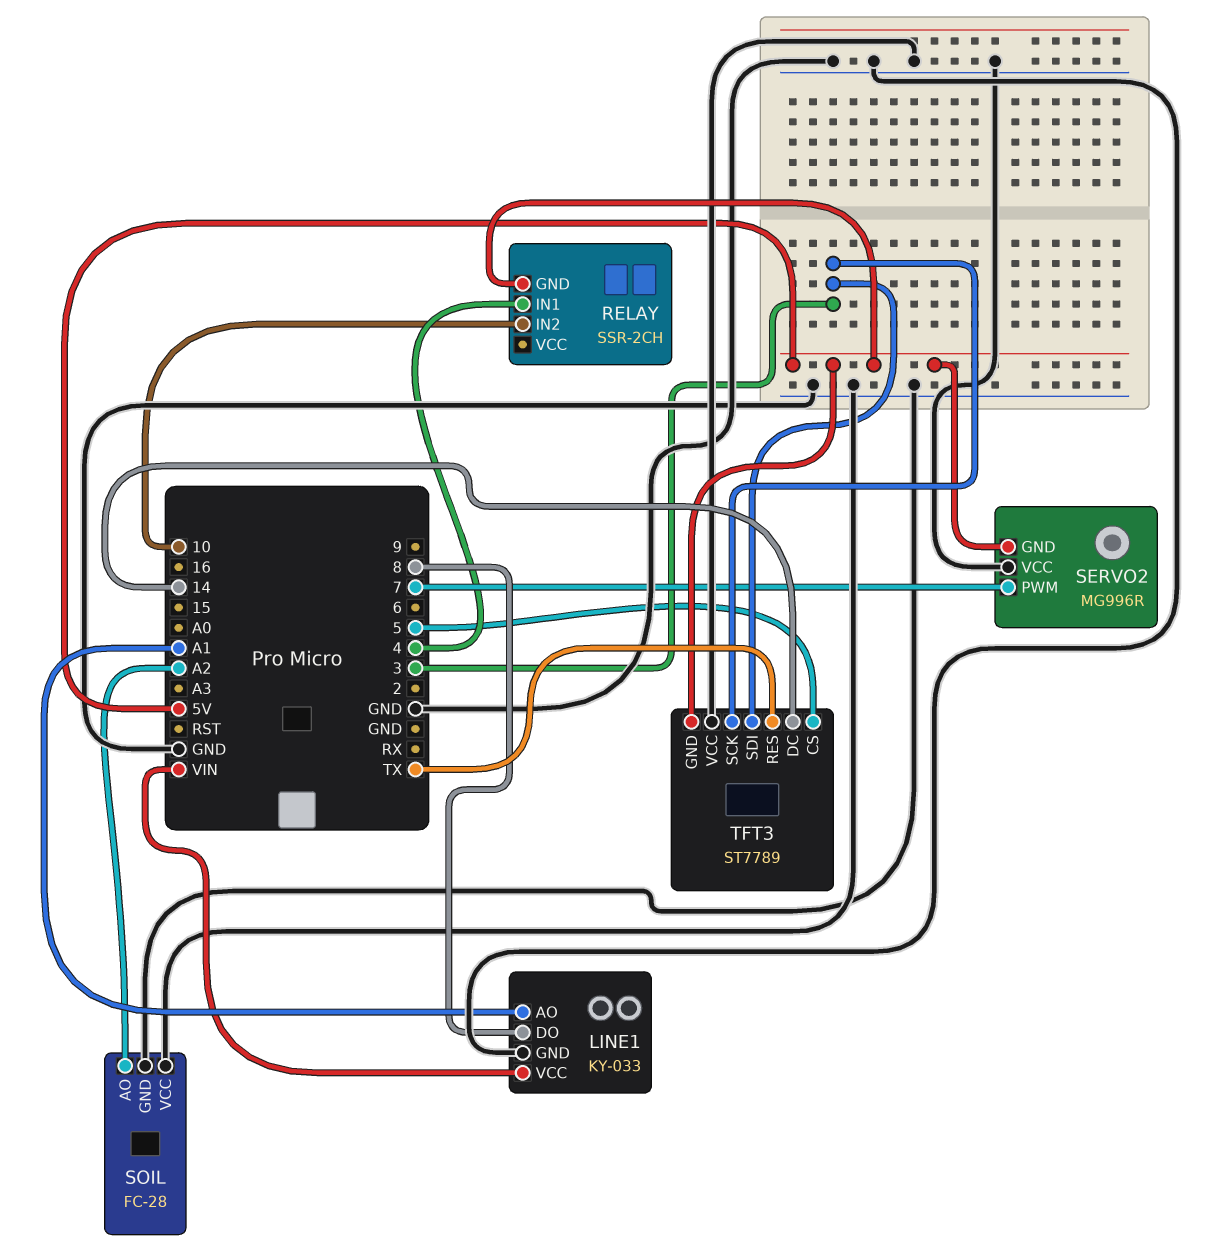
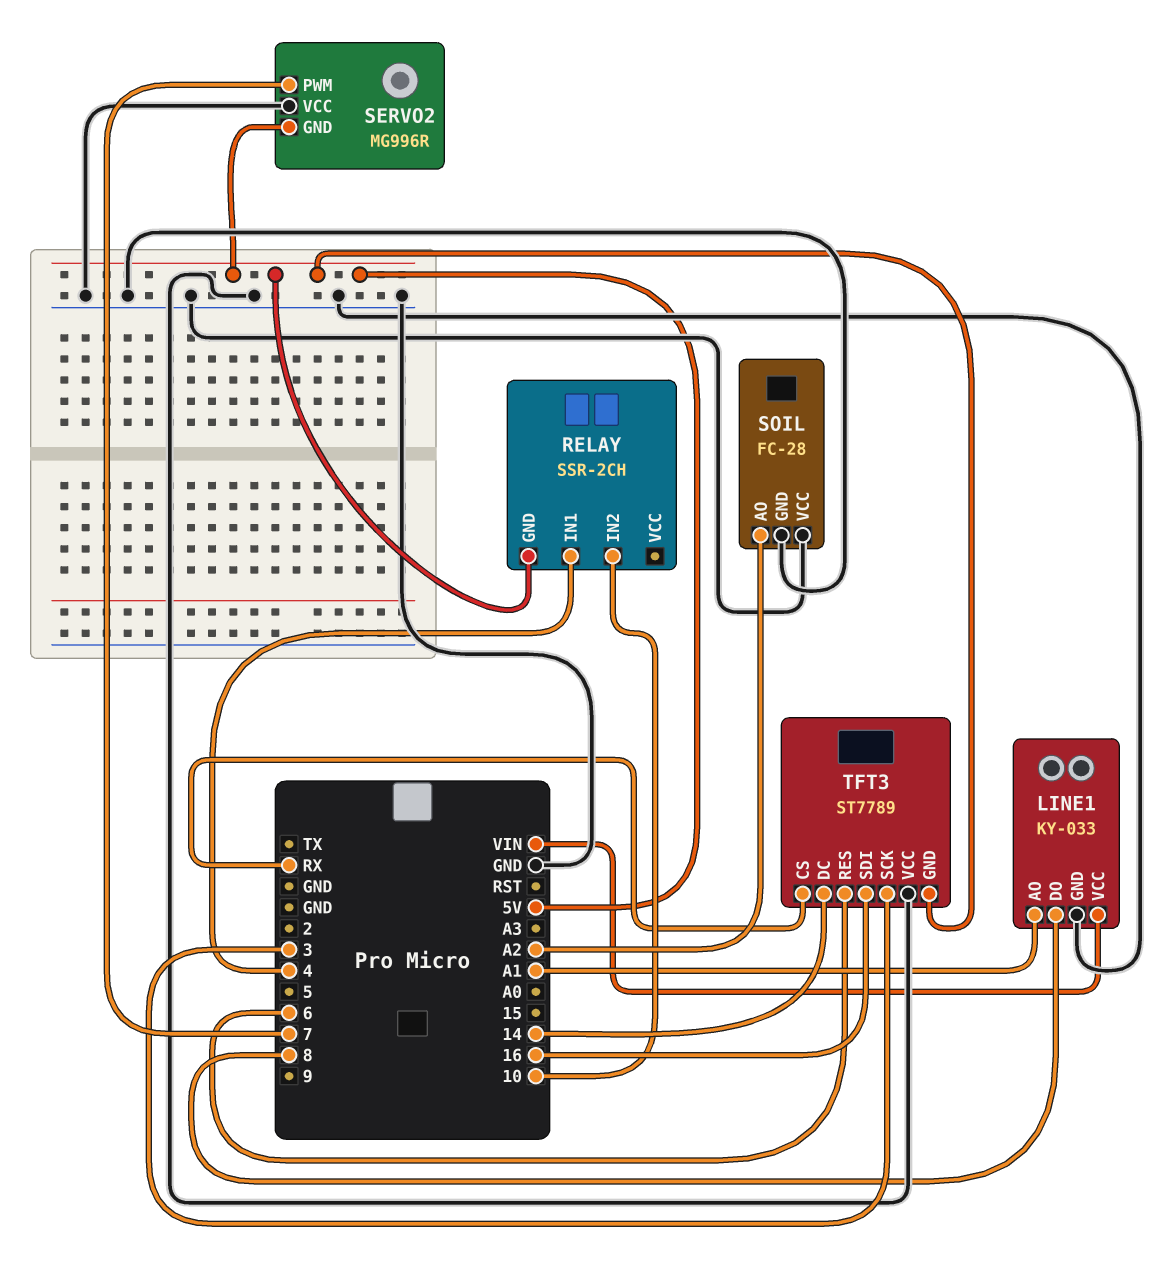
TFT3 pin CS: 5 -> RX
TFT3 pin RES: TX -> 6
TFT3 pin SDI: 3 -> 16

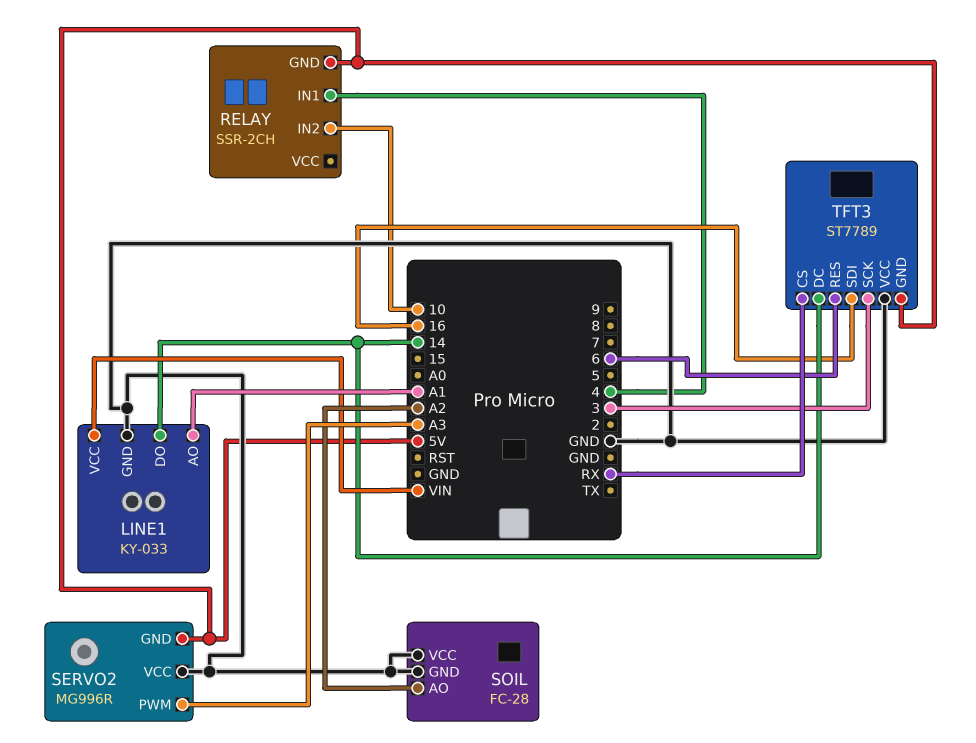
LINE1 pin DO: 8 -> 14
SERVO2 pin PWM: 7 -> A3

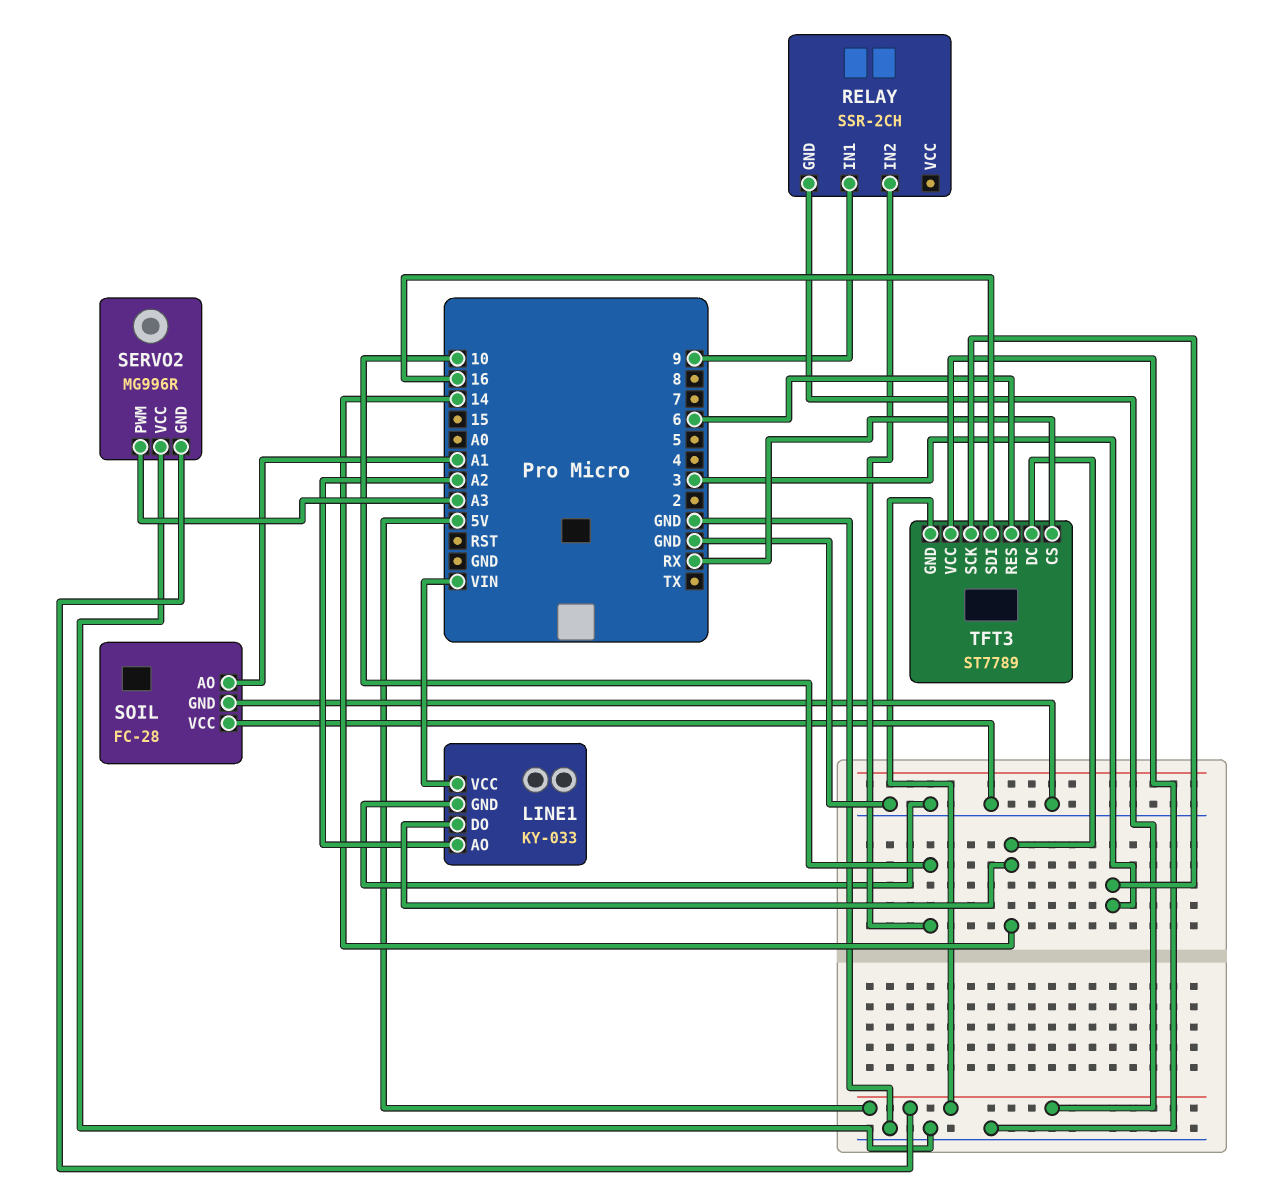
LINE1 pin AO: A1 -> A2
RELAY pin IN1: 4 -> 9
SOIL pin AO: A2 -> A1

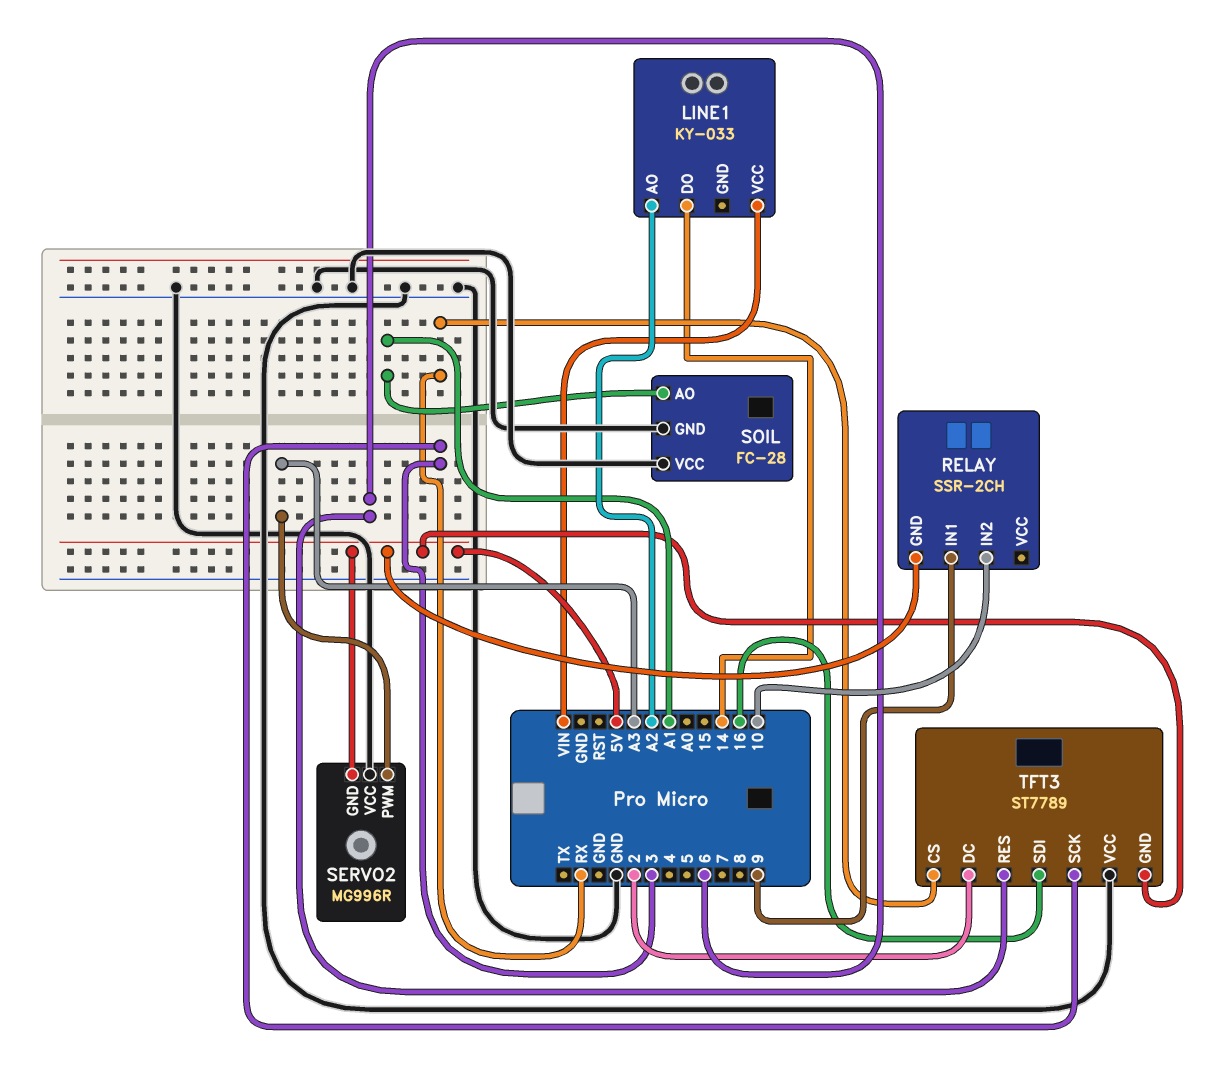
LINE1 pin GND: GND -> none
TFT3 pin DC: 14 -> 2

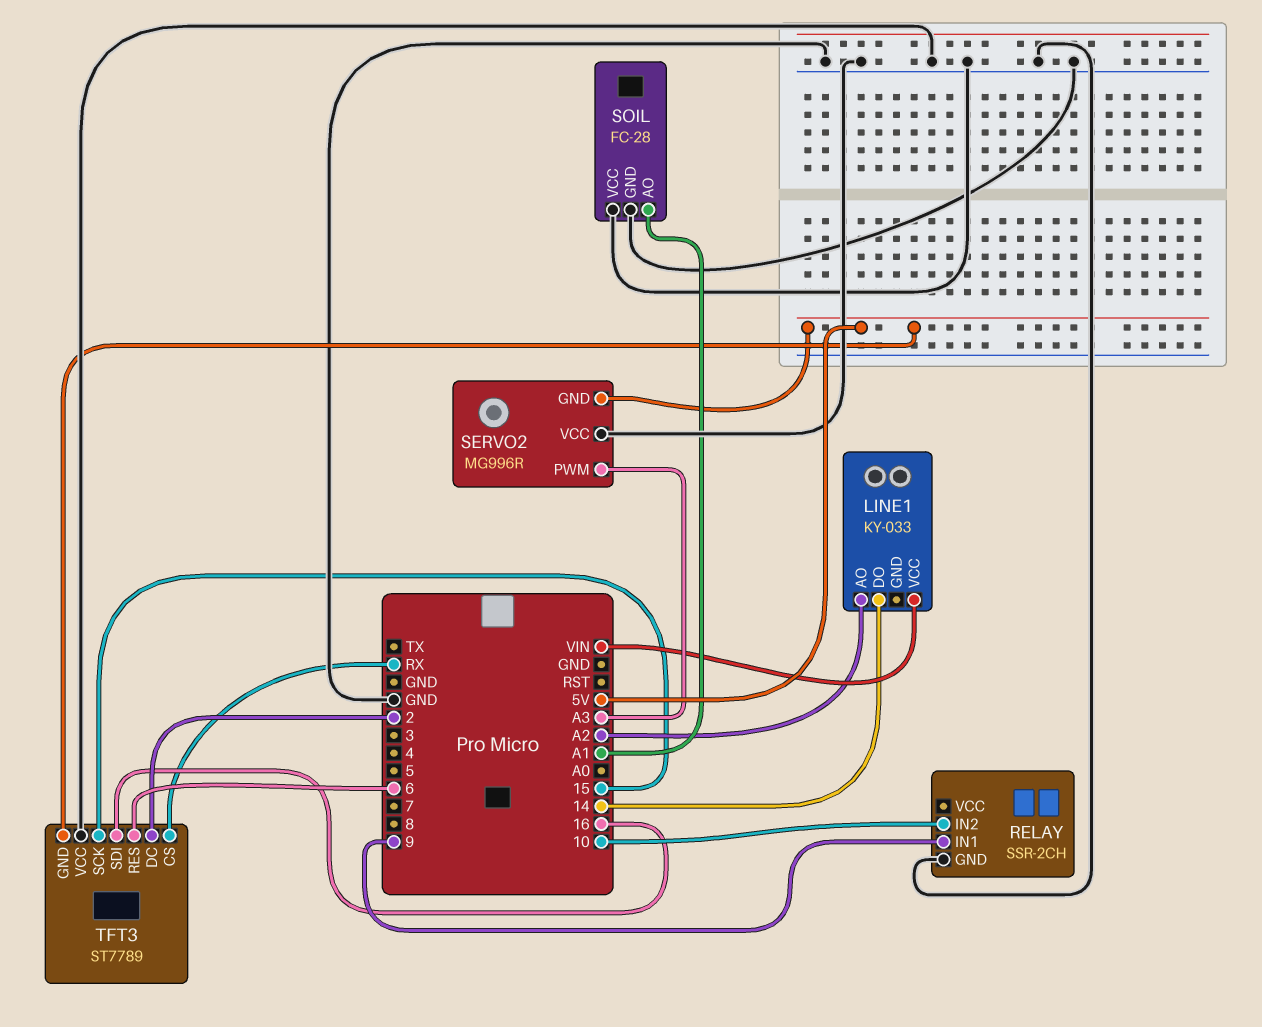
RELAY pin GND: 5V -> GND
TFT3 pin SCK: 3 -> 15

